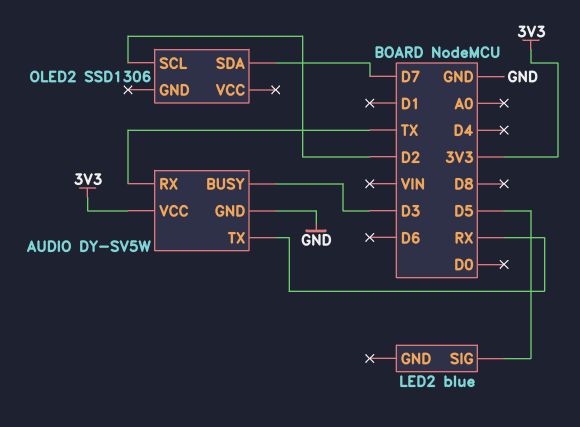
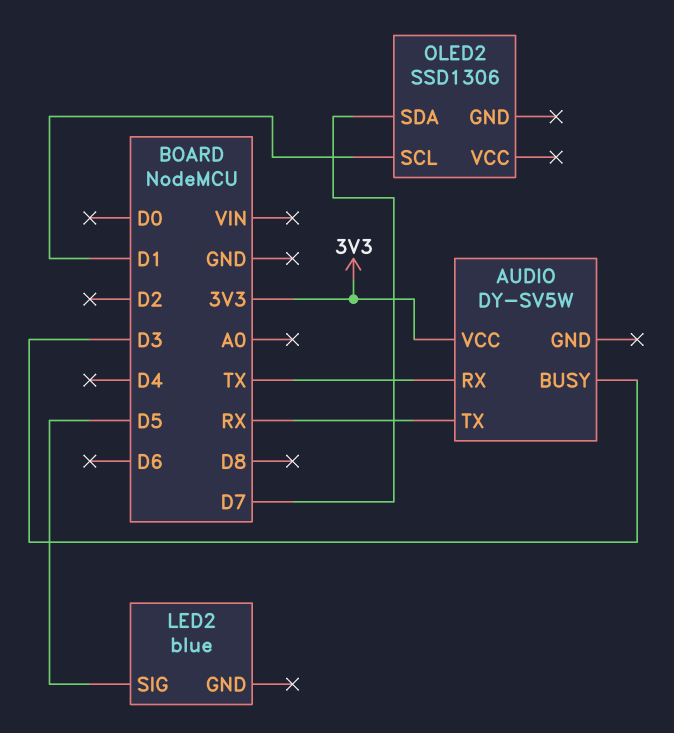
AUDIO pin GND: GND -> none
OLED2 pin SCL: D2 -> D1

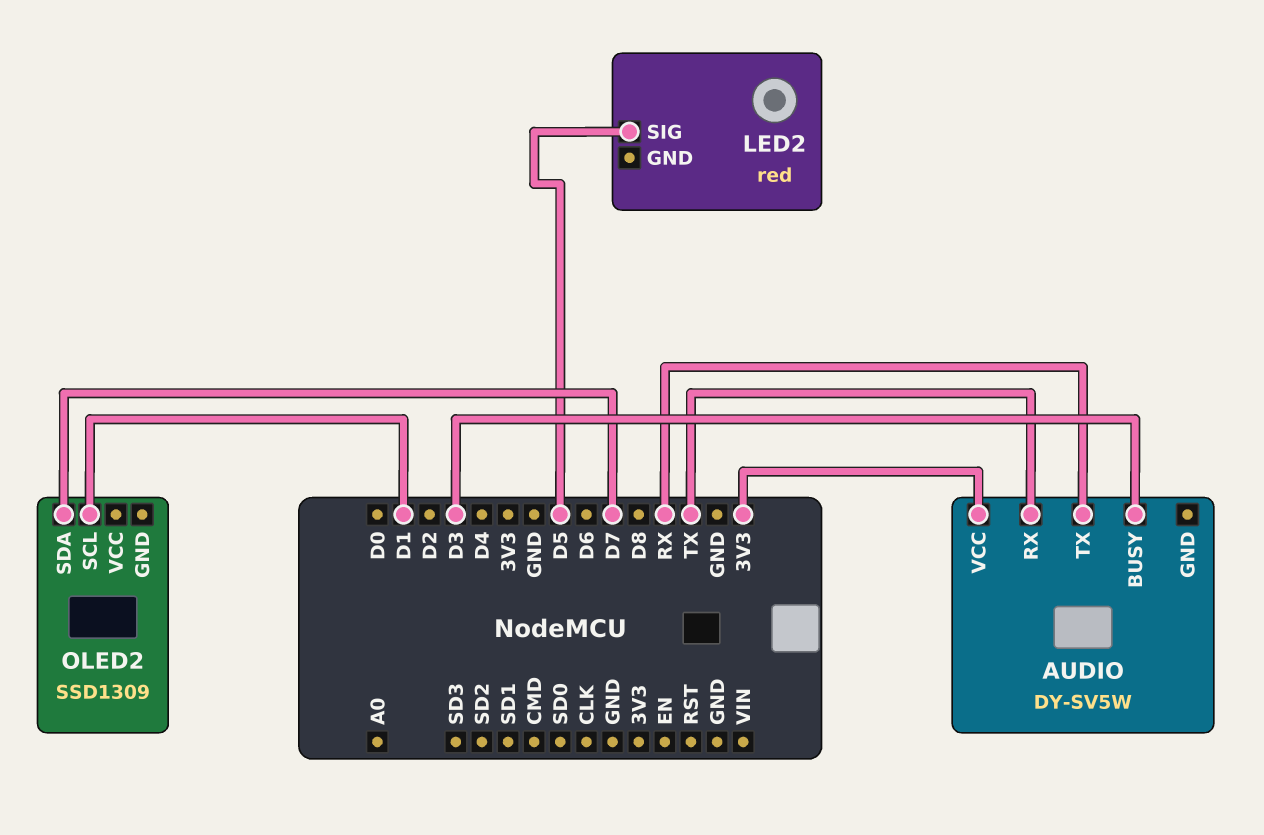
LED2: blue -> red
OLED2: SSD1306 -> SSD1309

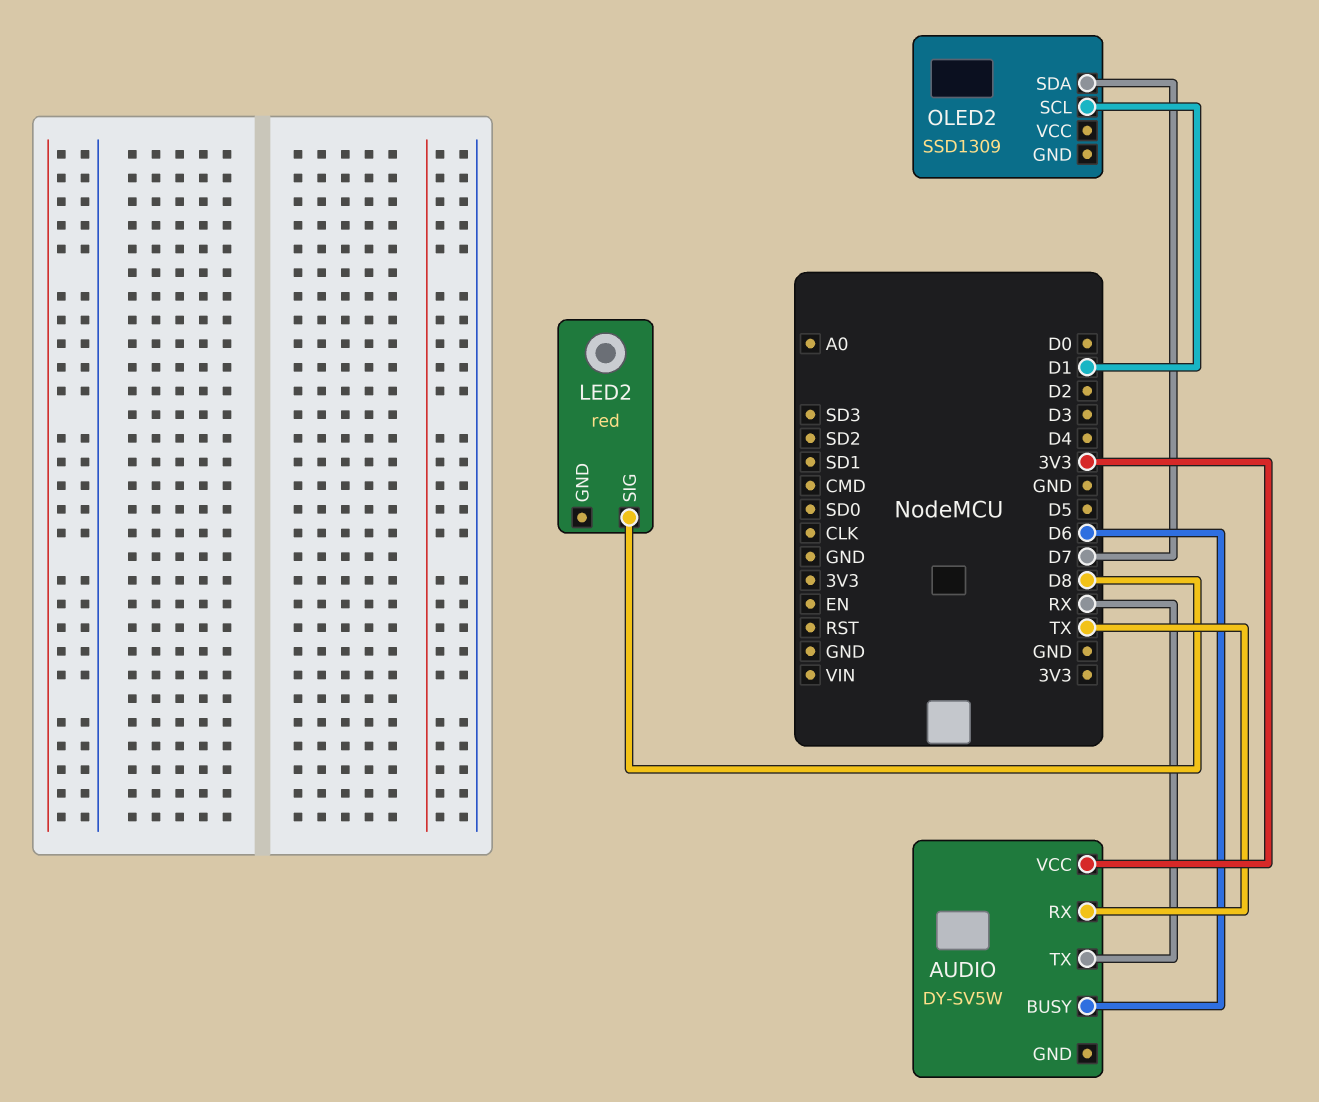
AUDIO pin BUSY: D3 -> D6
LED2 pin SIG: D5 -> D8

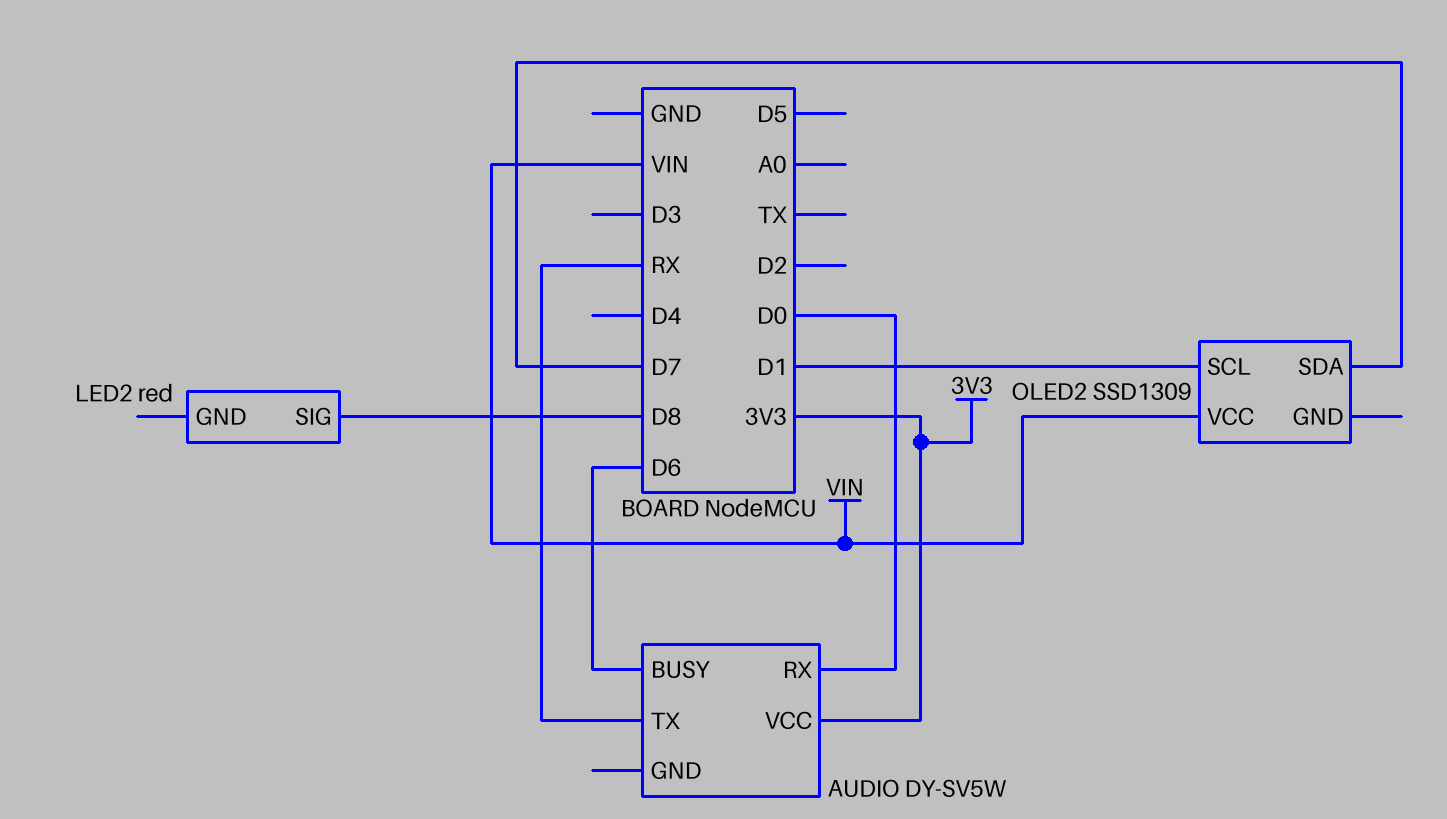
AUDIO pin RX: TX -> D0
OLED2 pin VCC: none -> VIN

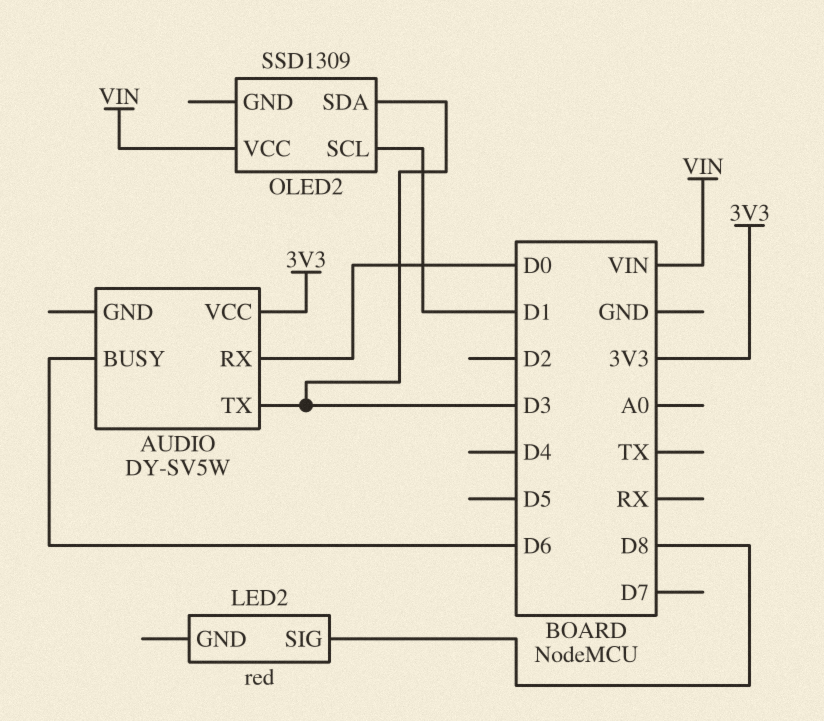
AUDIO pin TX: RX -> D3
OLED2 pin SDA: D7 -> D3

